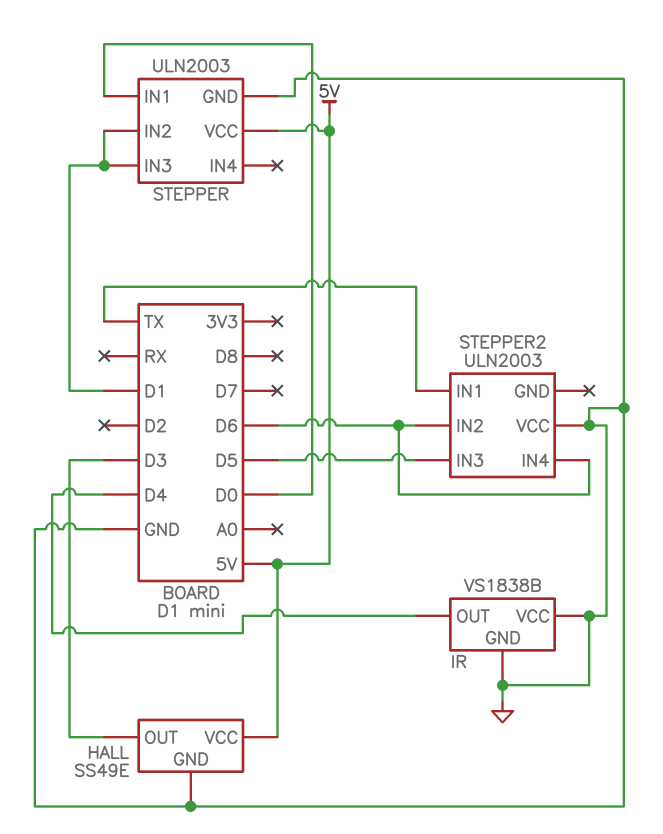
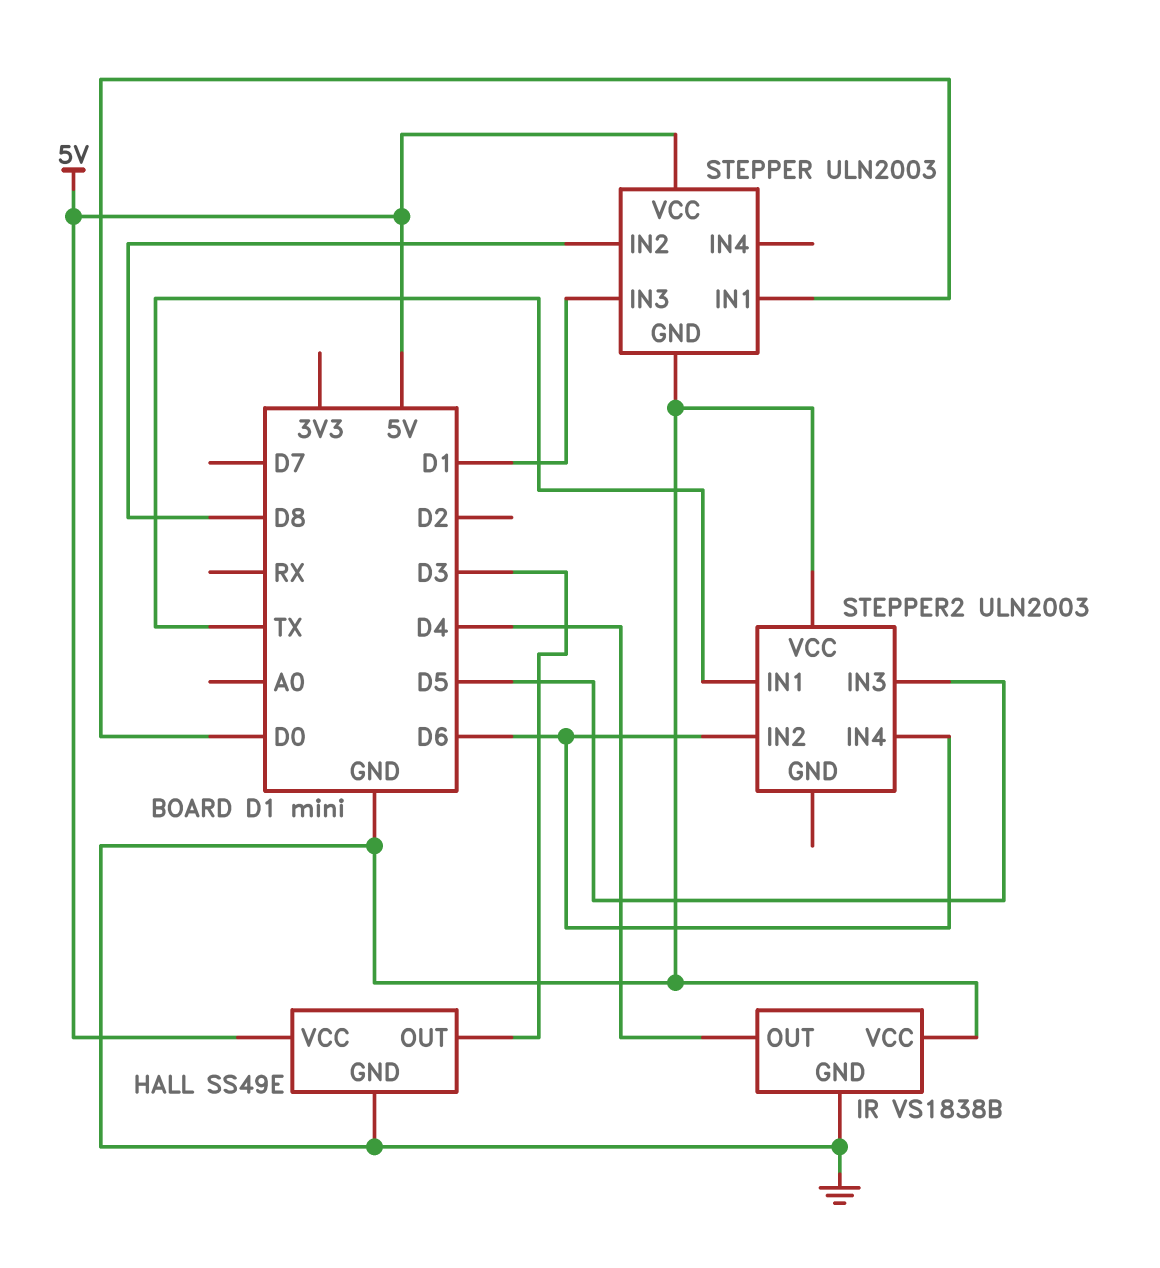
STEPPER pin IN2: D1 -> D8

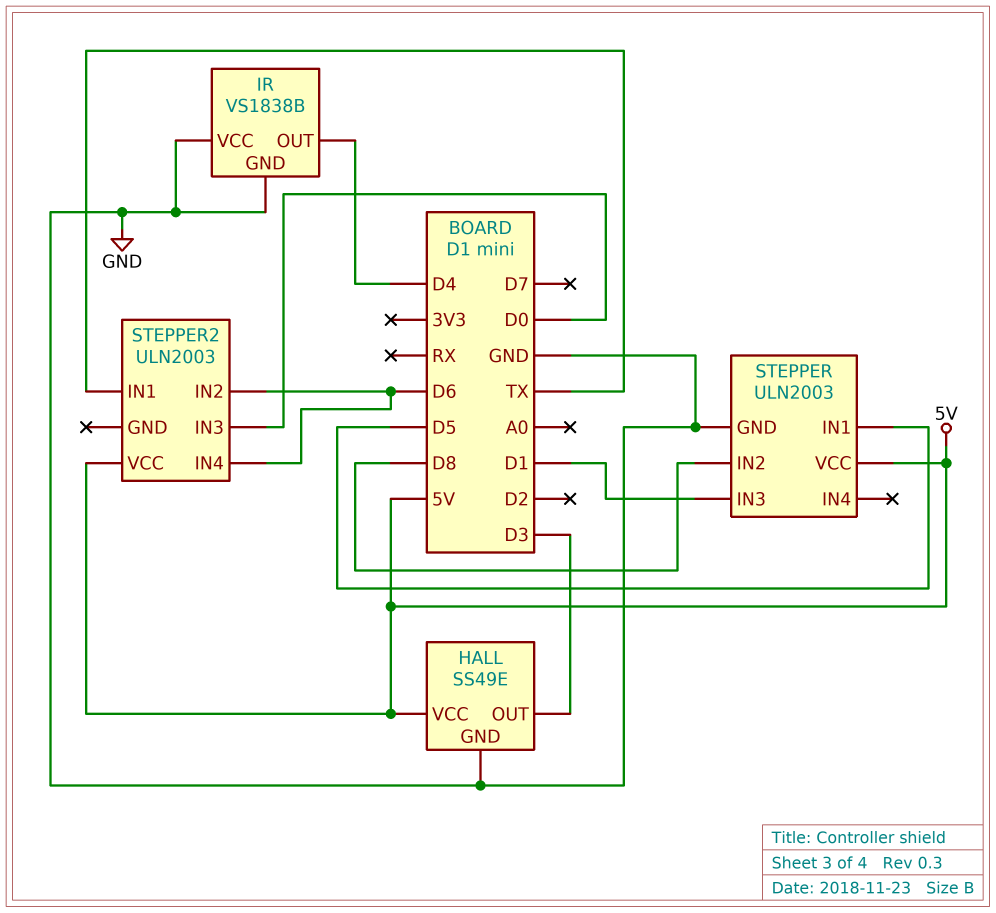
STEPPER pin IN1: D0 -> D5
STEPPER2 pin IN3: D5 -> D0
STEPPER2 pin VCC: GND -> 5V

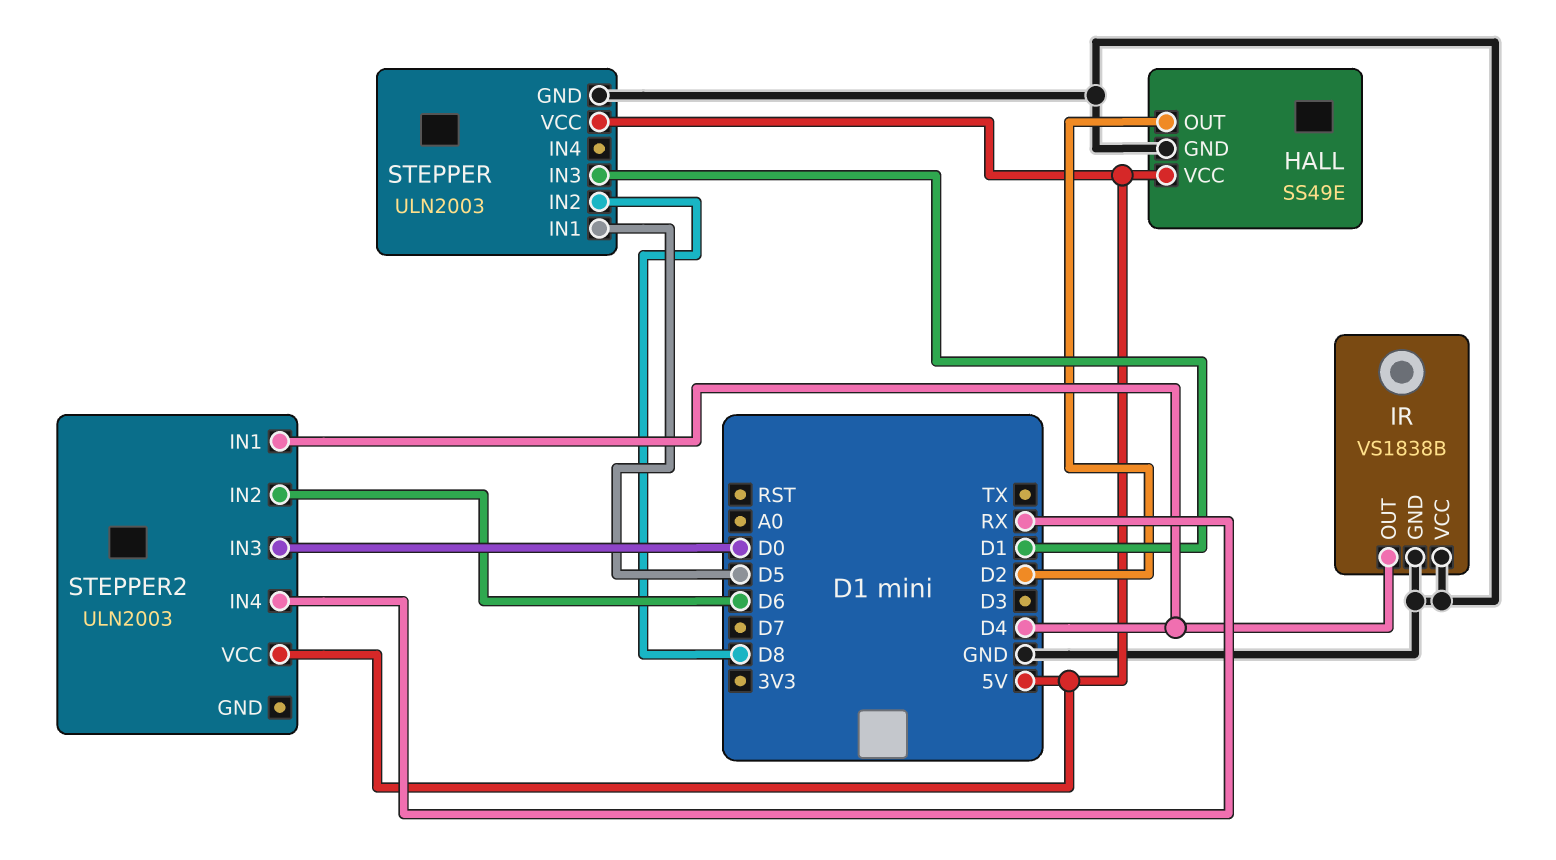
HALL pin OUT: D3 -> D2
STEPPER2 pin IN1: TX -> D4
STEPPER2 pin IN4: D6 -> RX

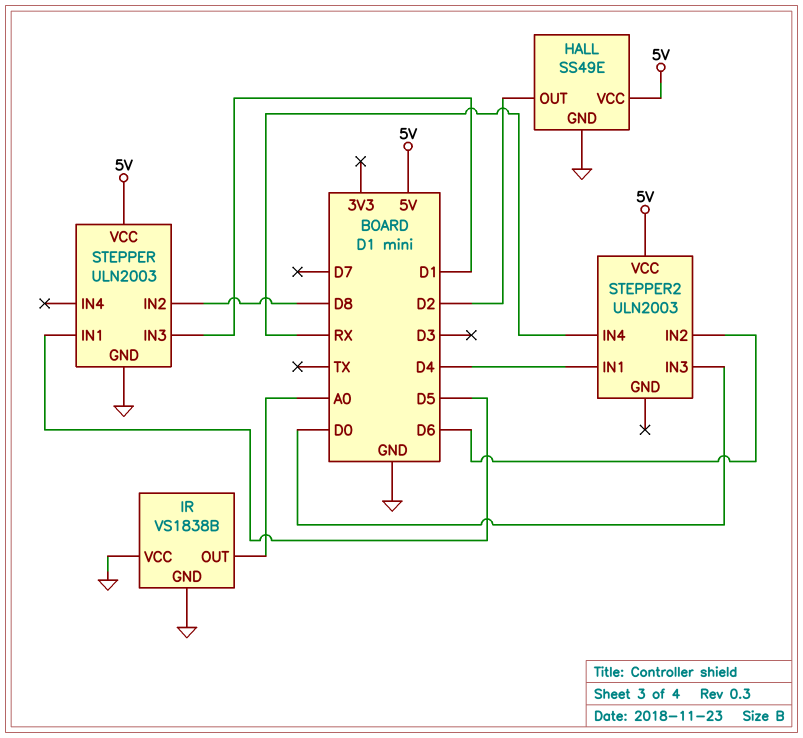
IR pin OUT: D4 -> A0

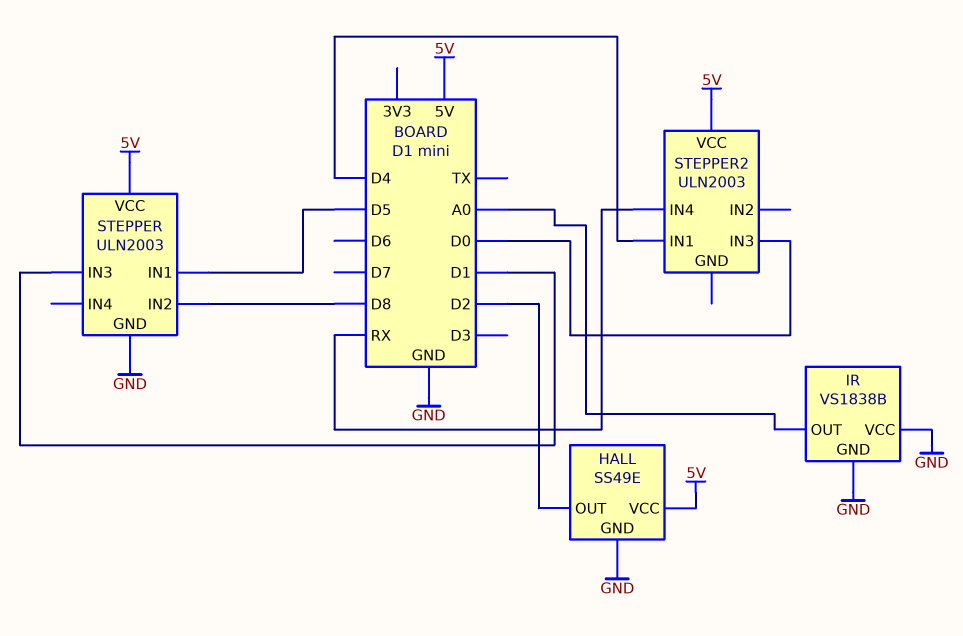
STEPPER2 pin IN2: D6 -> none

